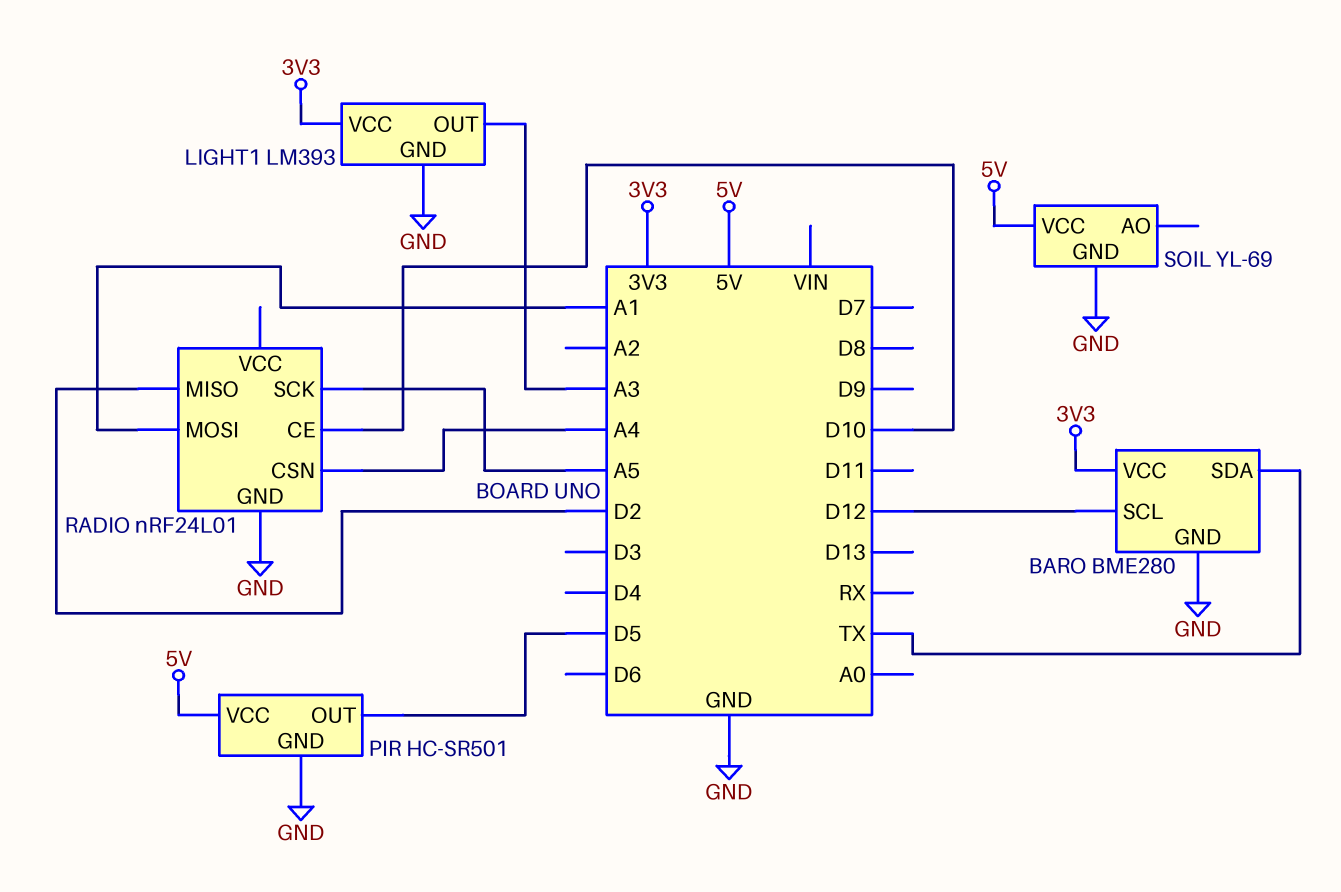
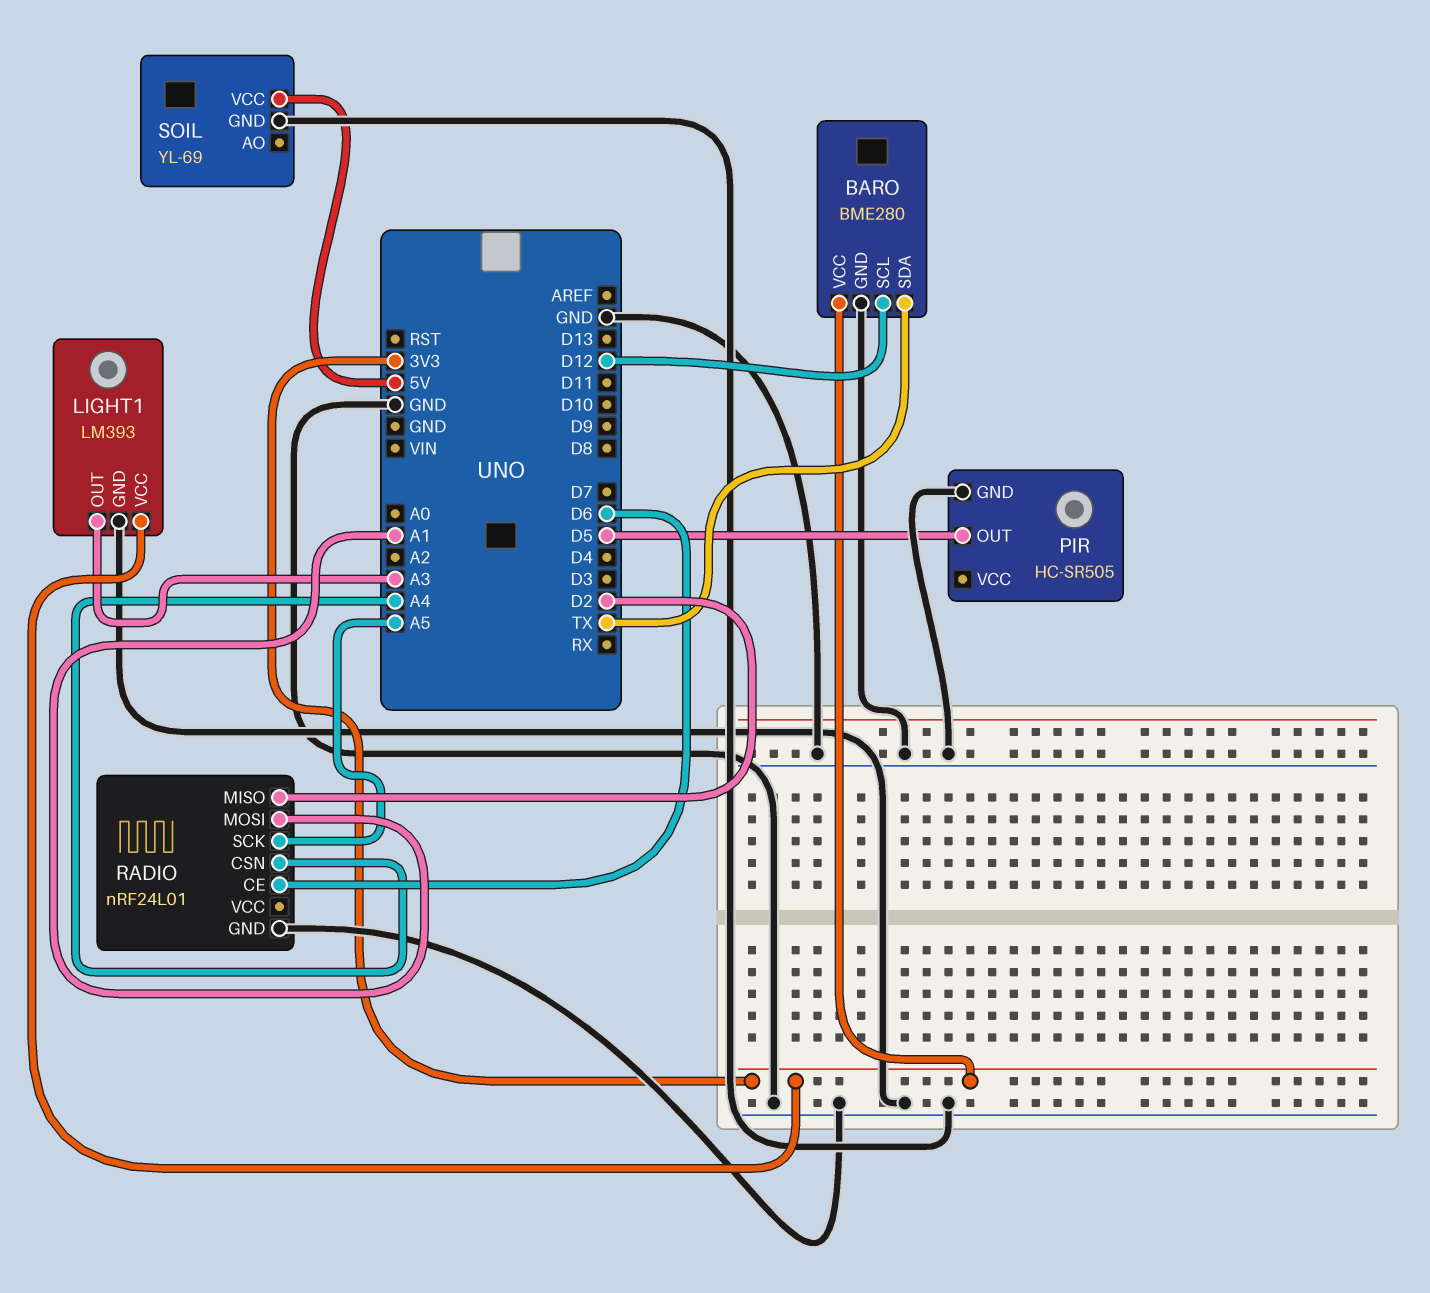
PIR: HC-SR501 -> HC-SR505
PIR pin VCC: 5V -> none
RADIO pin CE: D10 -> D6

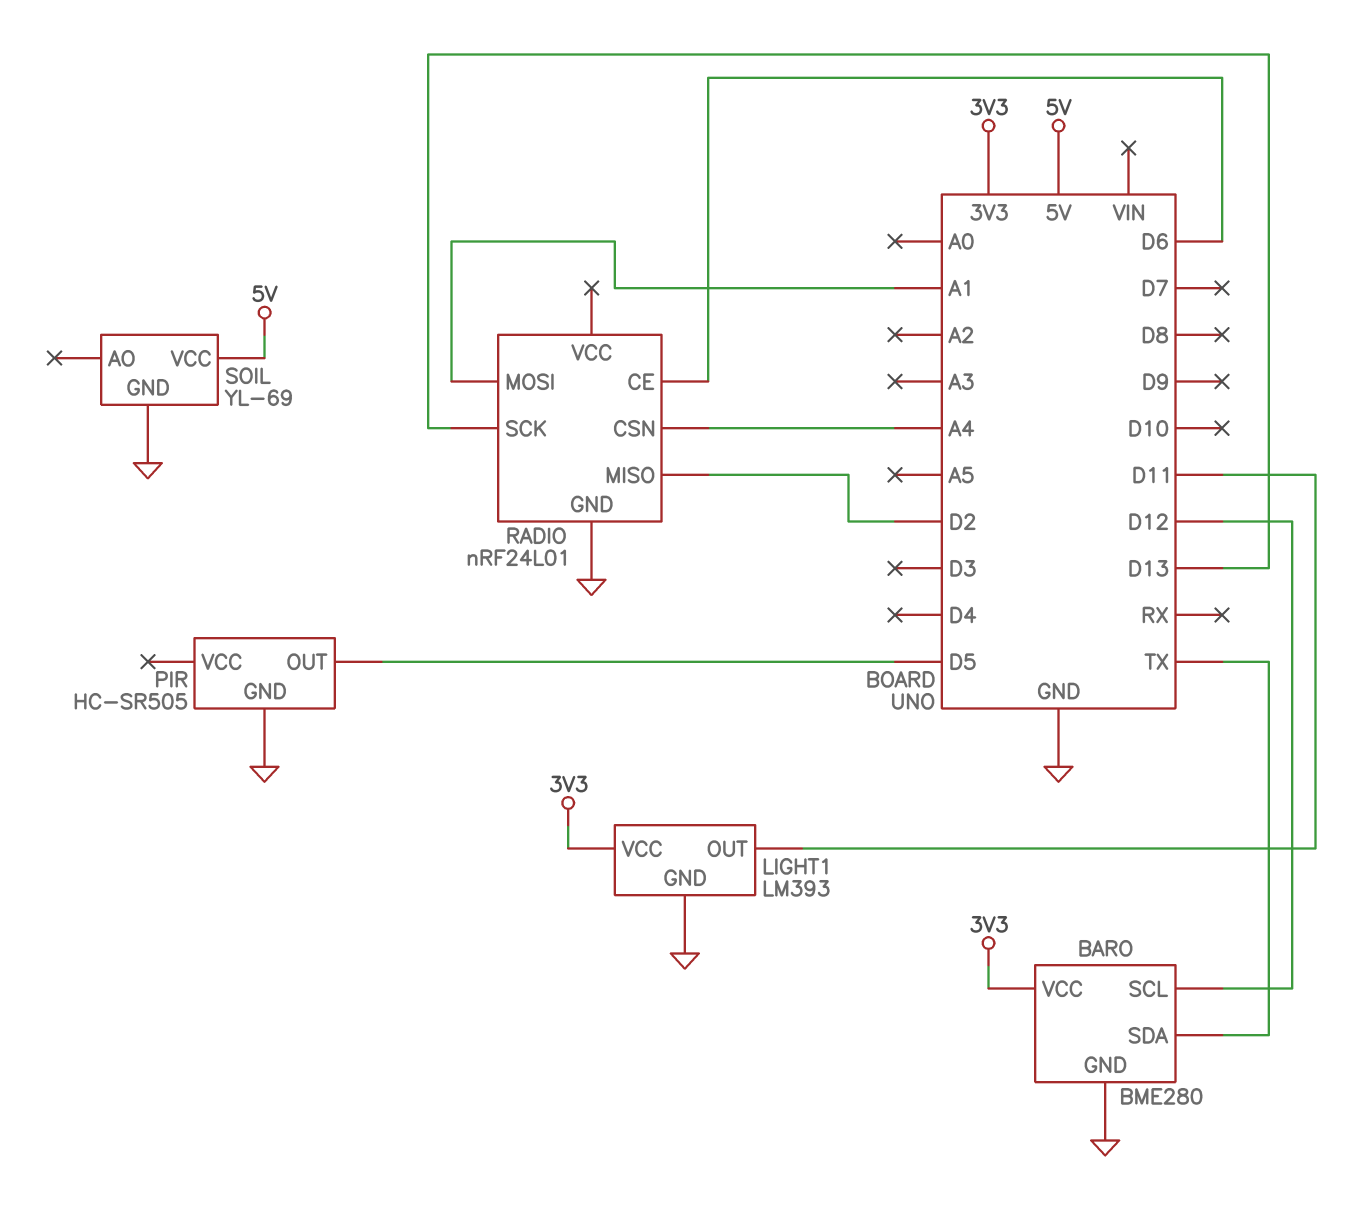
LIGHT1 pin OUT: A3 -> D11
RADIO pin SCK: A5 -> D13

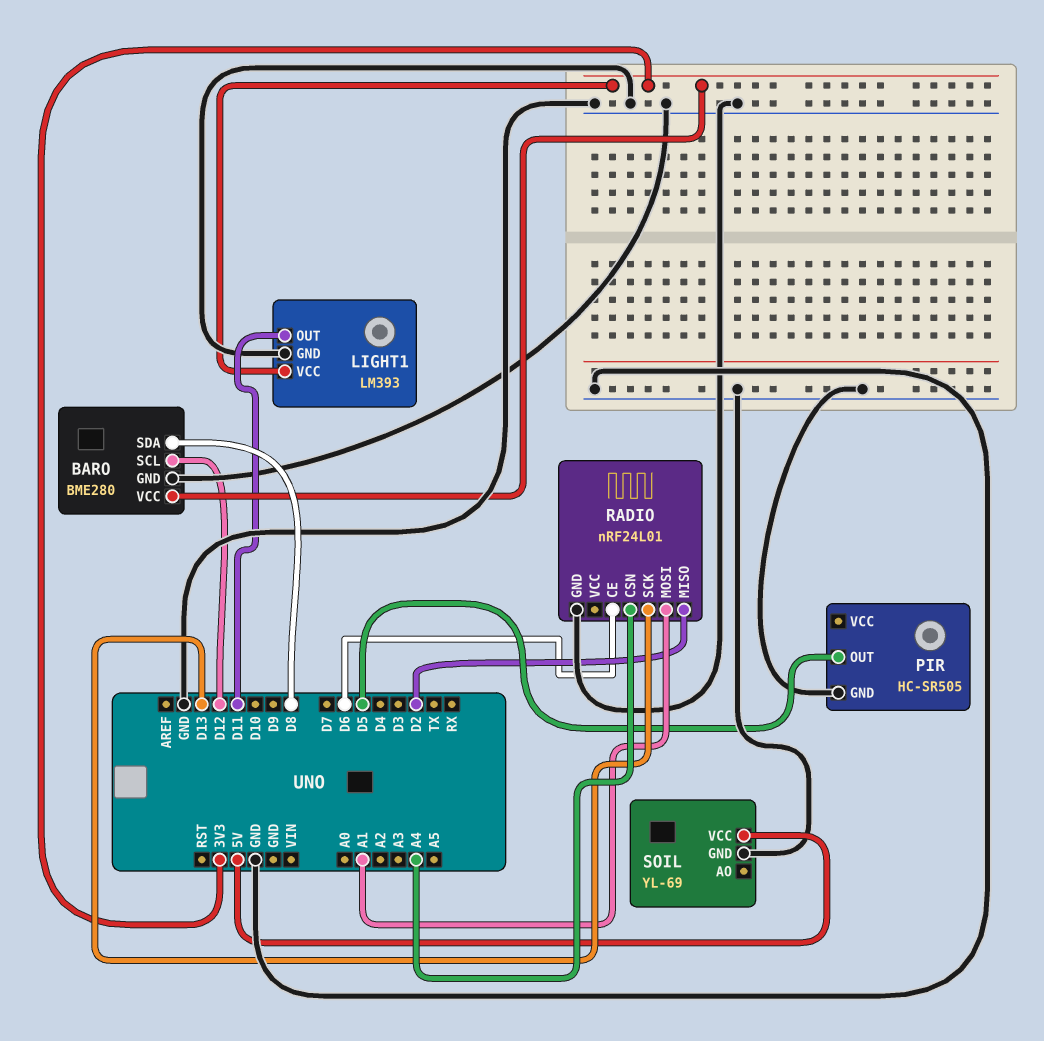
BARO pin SDA: TX -> D8

